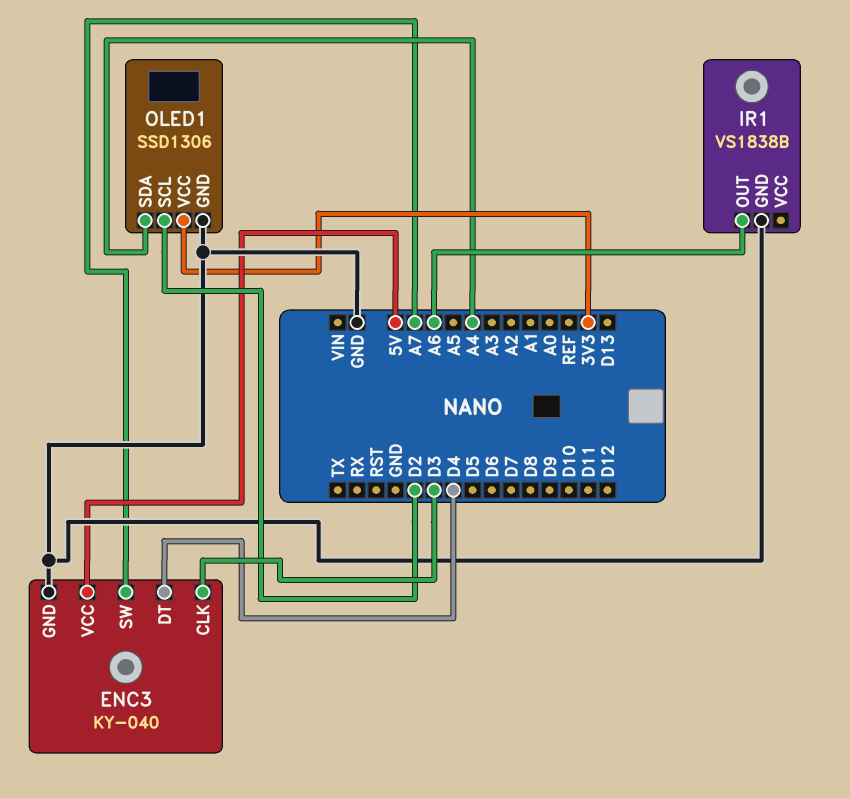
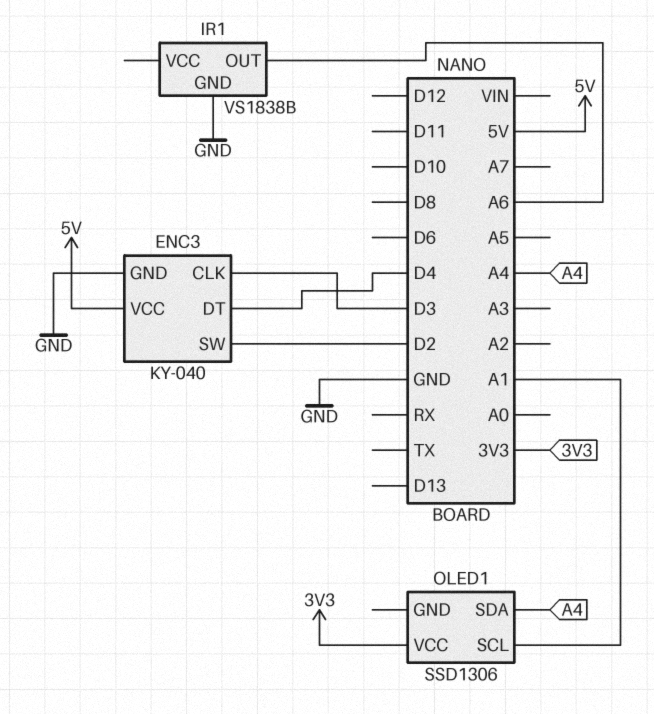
ENC3 pin SW: A7 -> D2
OLED1 pin GND: GND -> none
OLED1 pin SCL: D2 -> A1

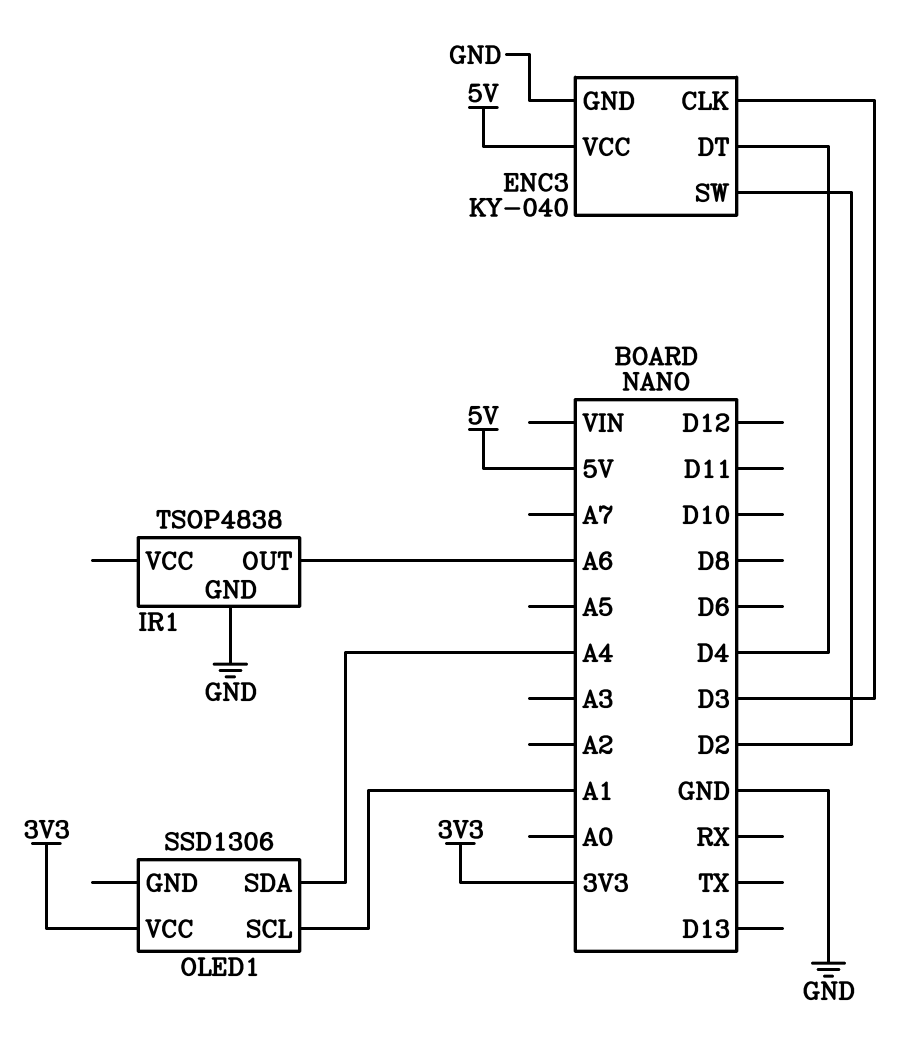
IR1: VS1838B -> TSOP4838

